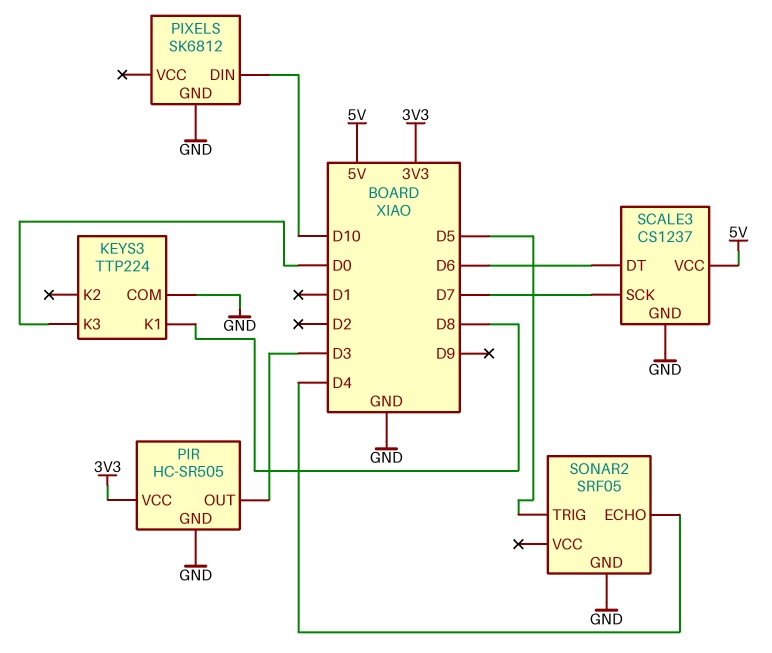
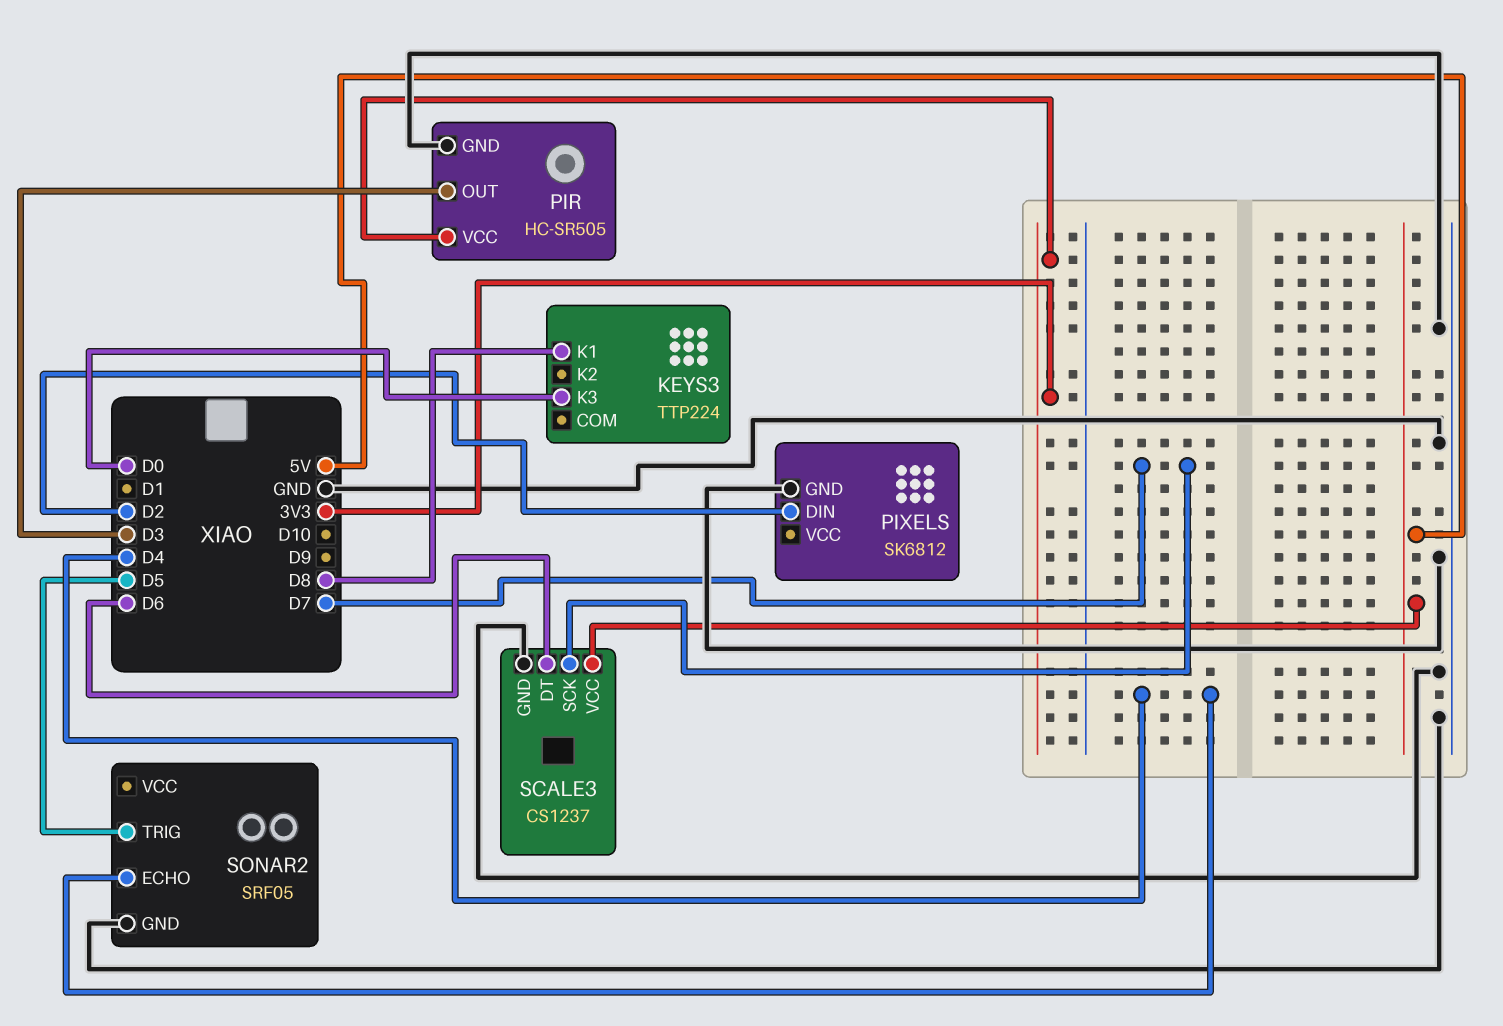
KEYS3 pin COM: GND -> none
PIXELS pin DIN: D10 -> D2

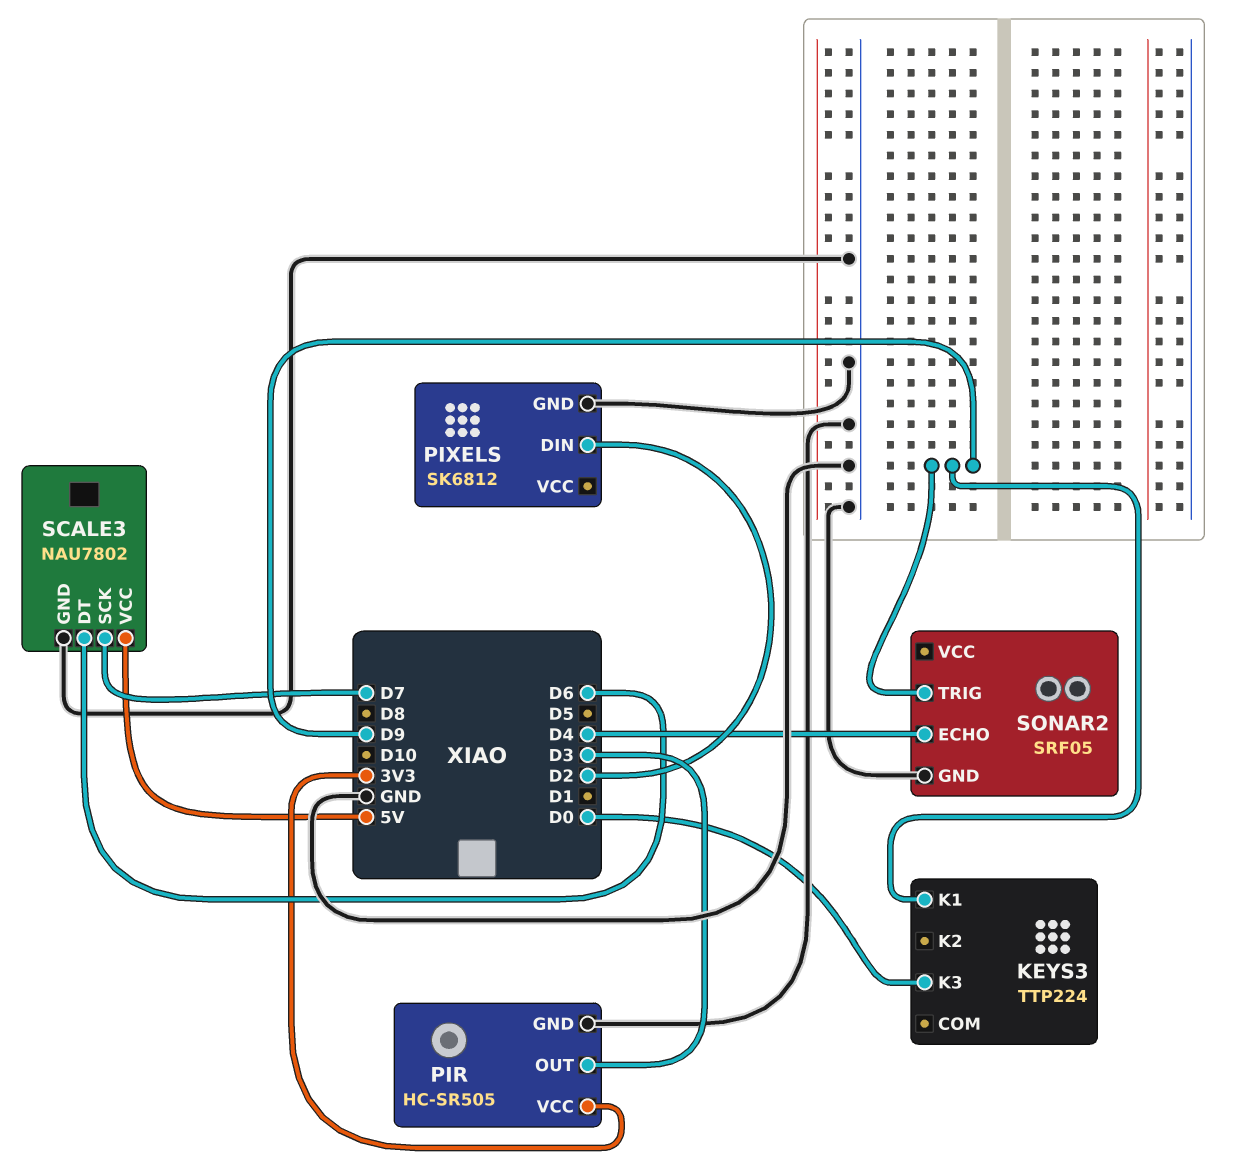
KEYS3 pin K1: D8 -> D9
SCALE3: CS1237 -> NAU7802
SONAR2 pin TRIG: D5 -> D9

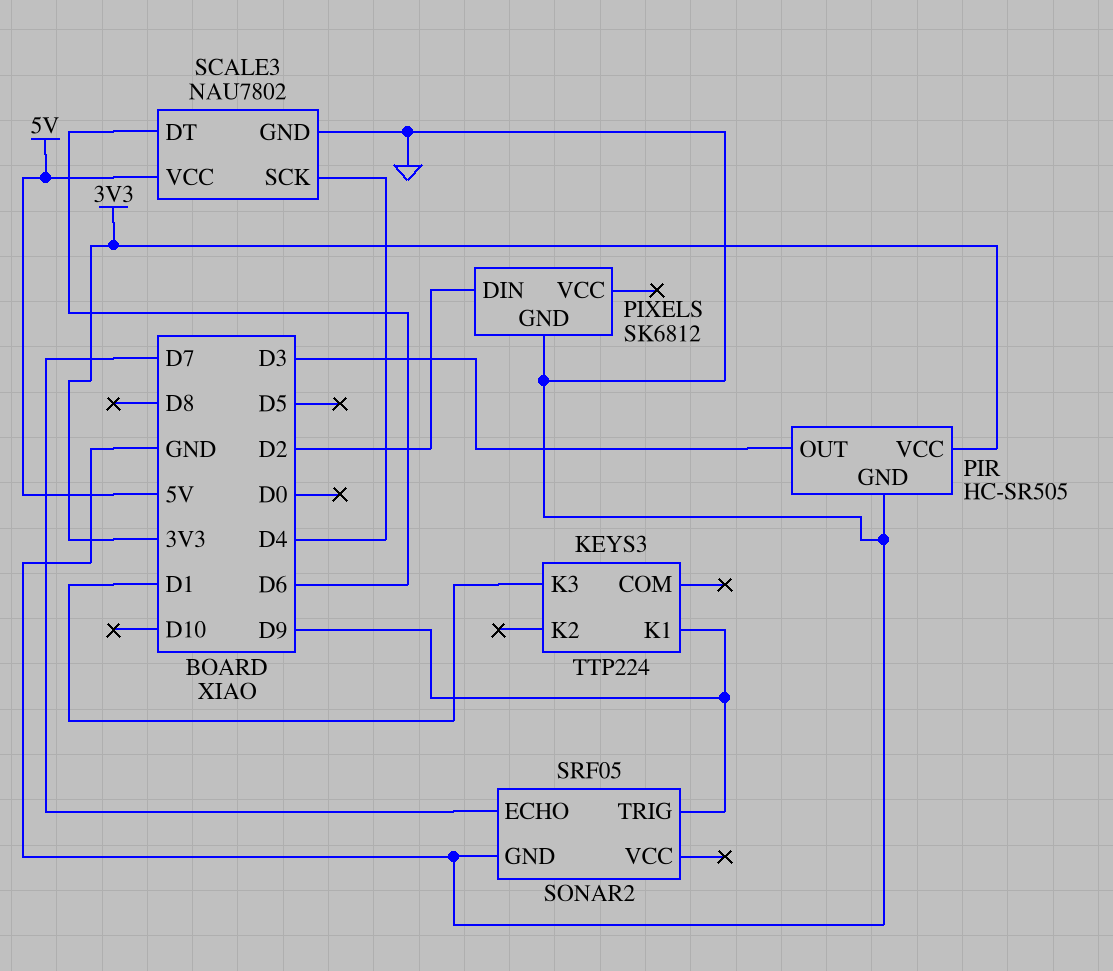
KEYS3 pin K3: D0 -> D1
SCALE3 pin SCK: D7 -> D4
SONAR2 pin ECHO: D4 -> D7

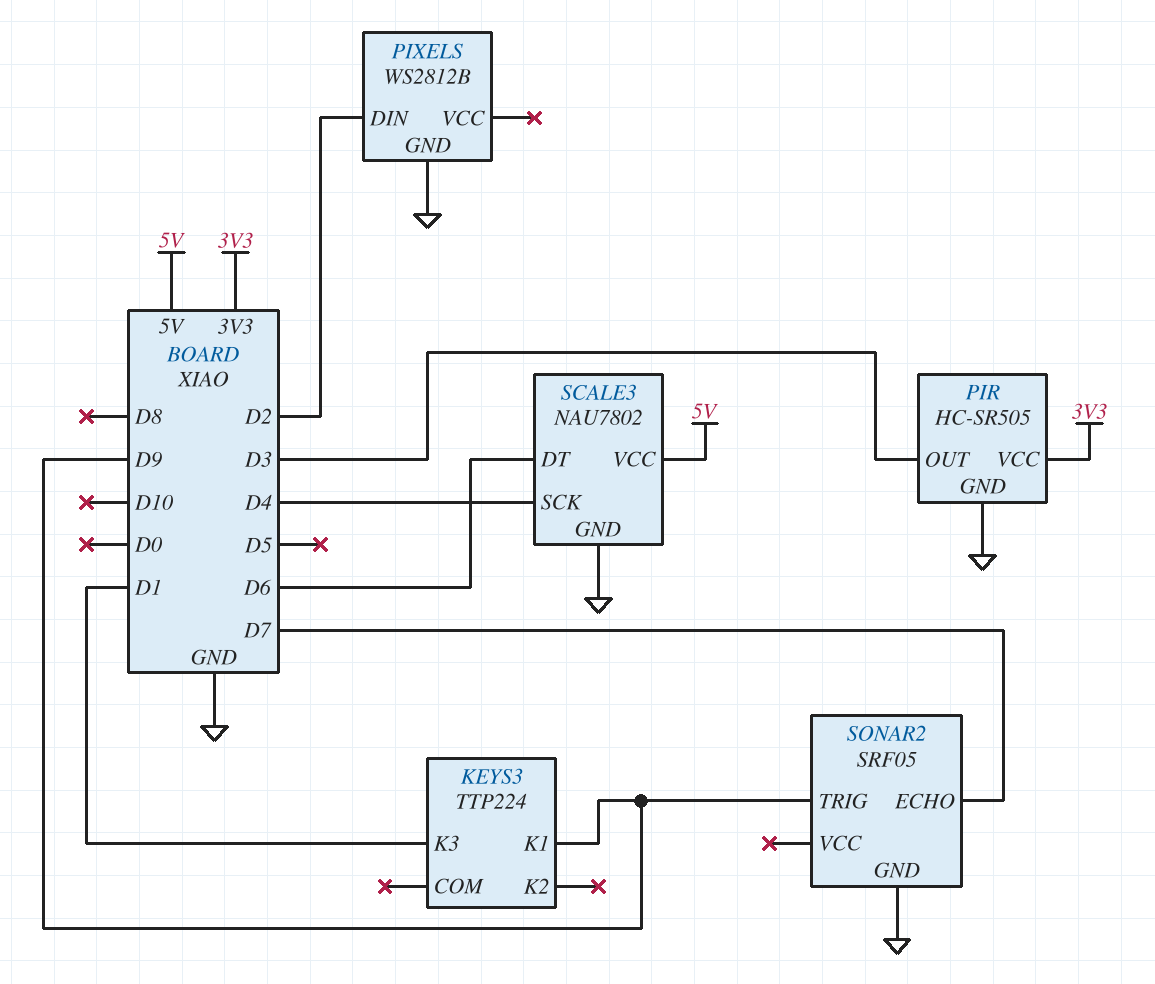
PIXELS: SK6812 -> WS2812B

